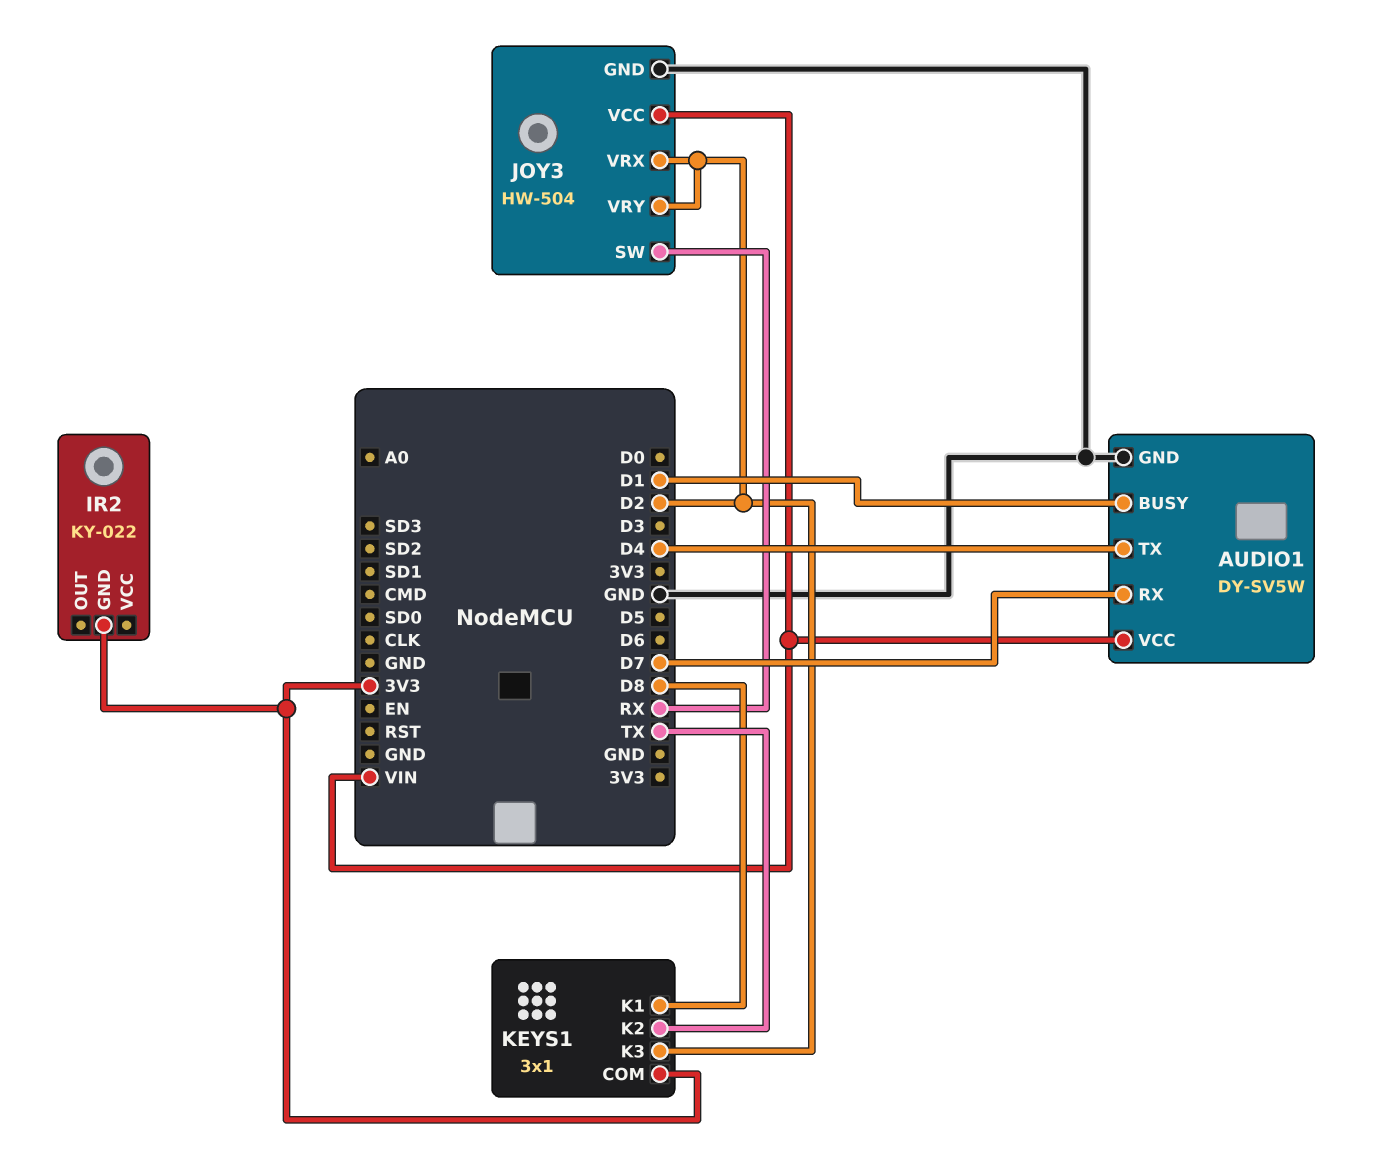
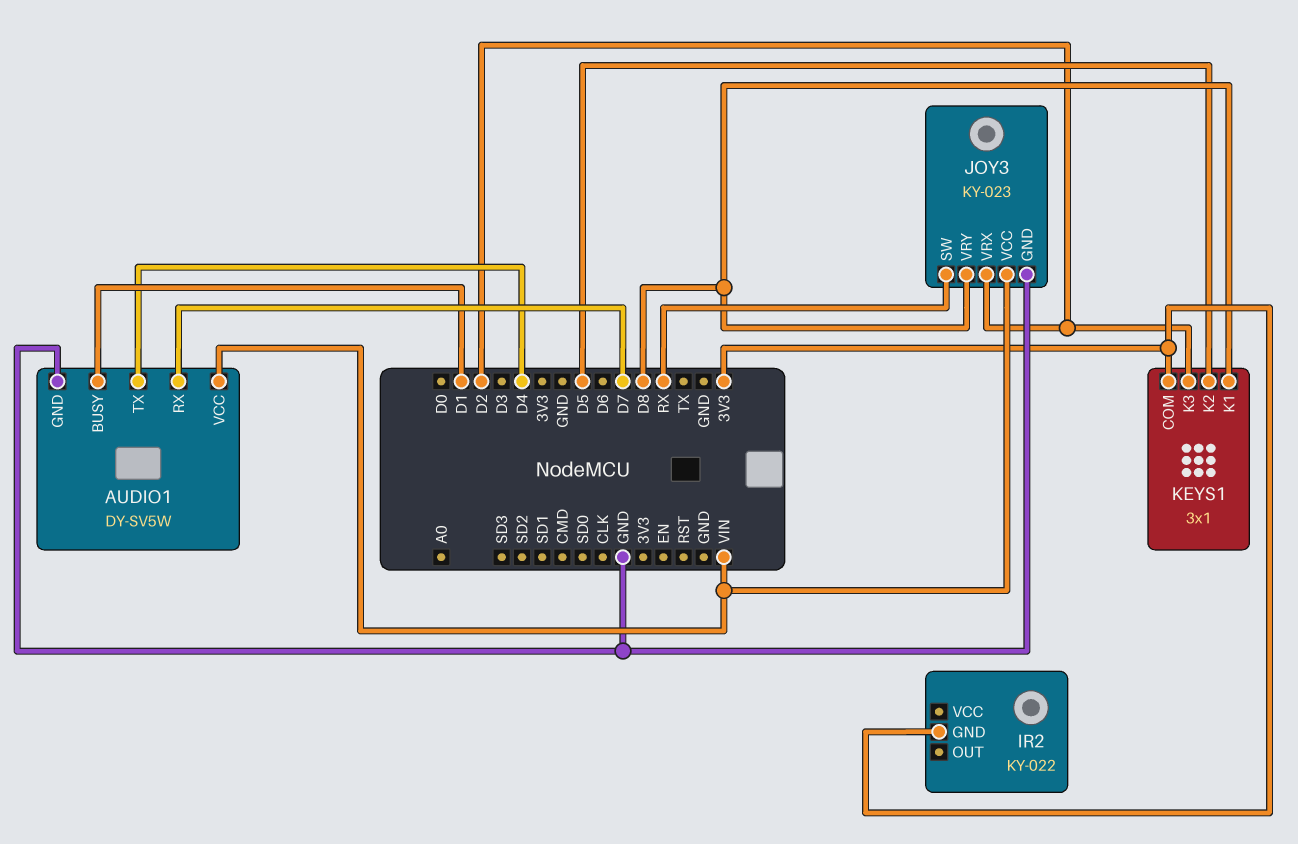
JOY3: HW-504 -> KY-023
JOY3 pin VRY: D2 -> D8
KEYS1 pin K2: TX -> D5

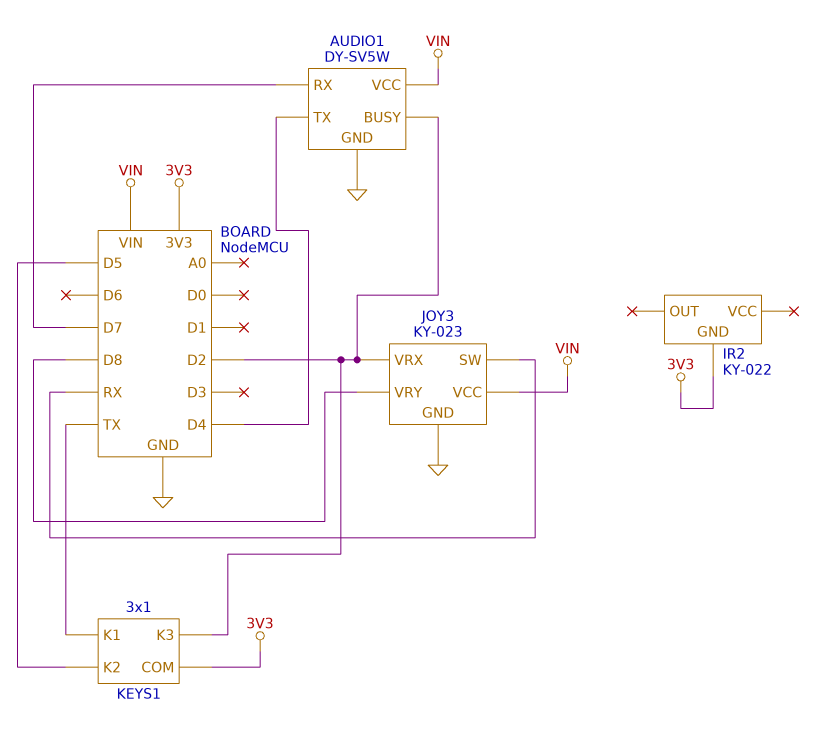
AUDIO1 pin BUSY: D1 -> D2
KEYS1 pin K1: D8 -> TX

